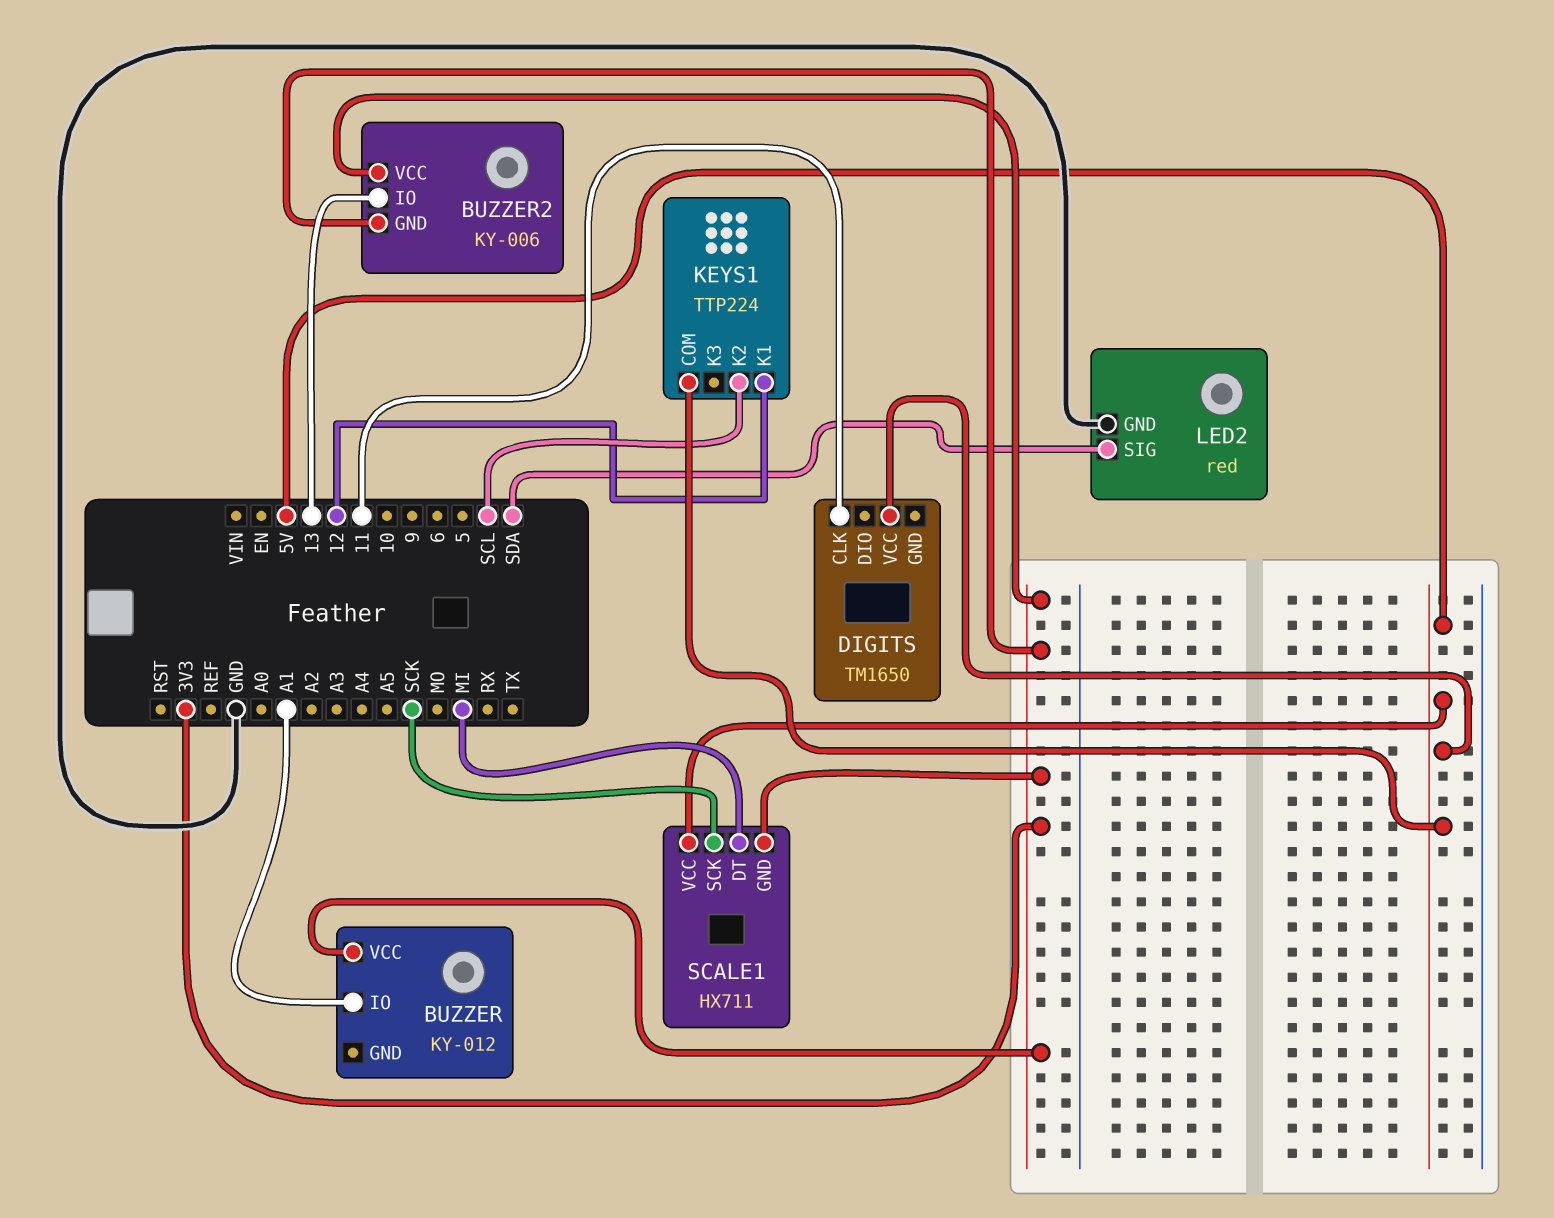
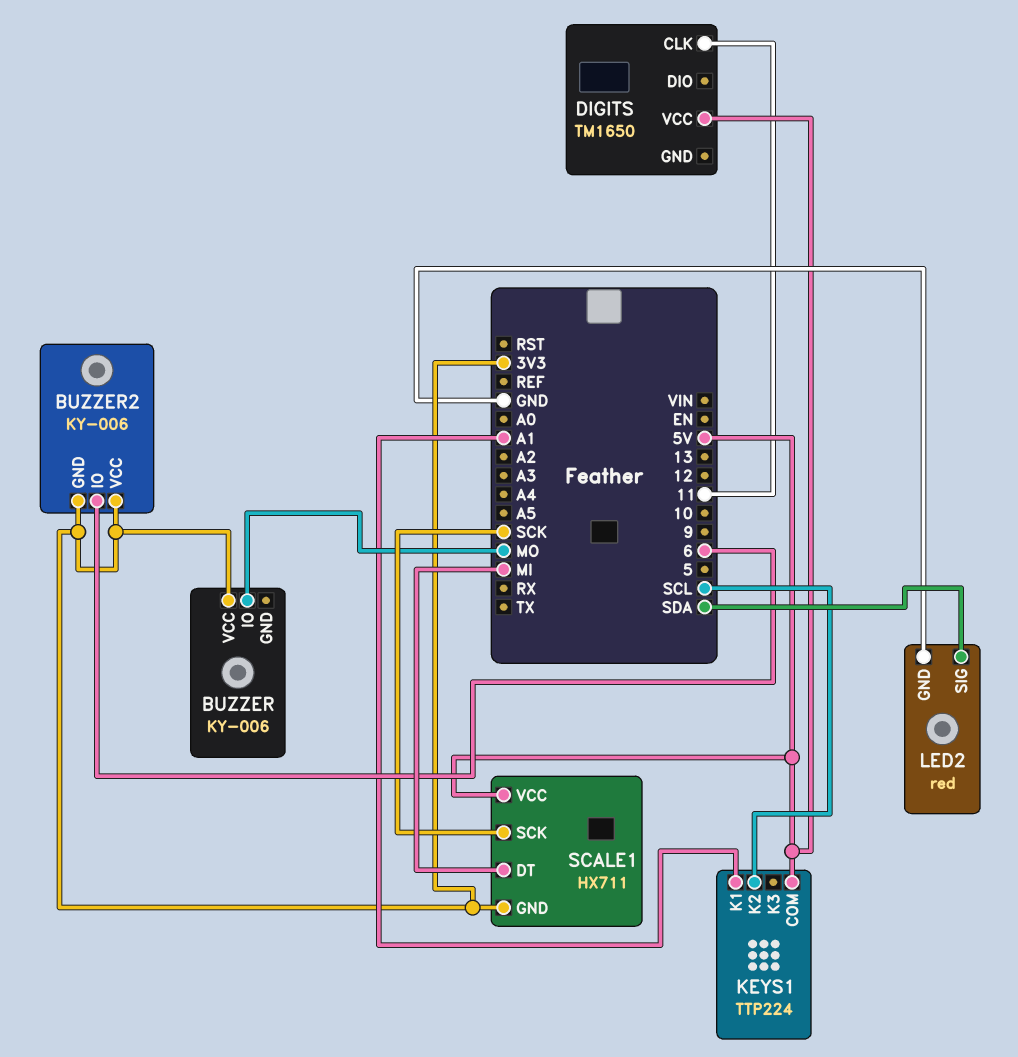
BUZZER: KY-012 -> KY-006
BUZZER pin IO: A1 -> MO
BUZZER2 pin IO: 13 -> 6
KEYS1 pin K1: 12 -> A1

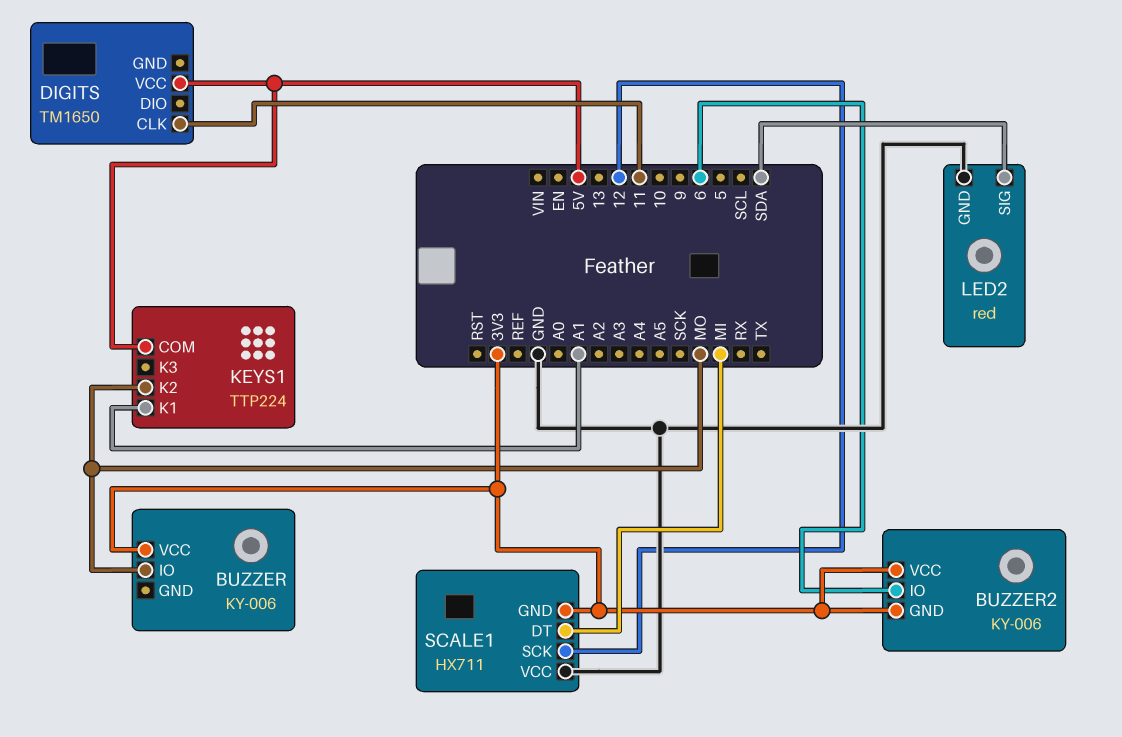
KEYS1 pin K2: SCL -> MO
SCALE1 pin SCK: SCK -> 12
SCALE1 pin VCC: 5V -> GND

